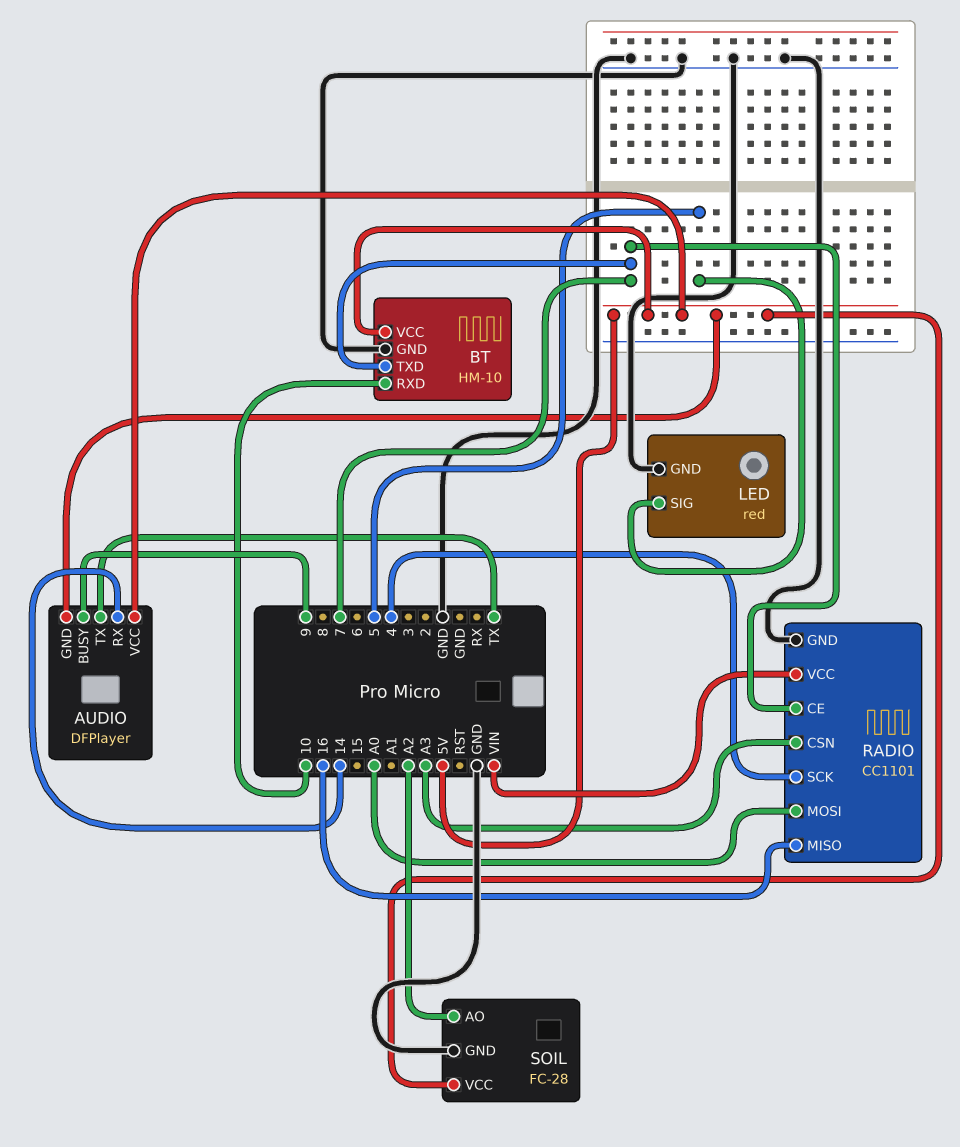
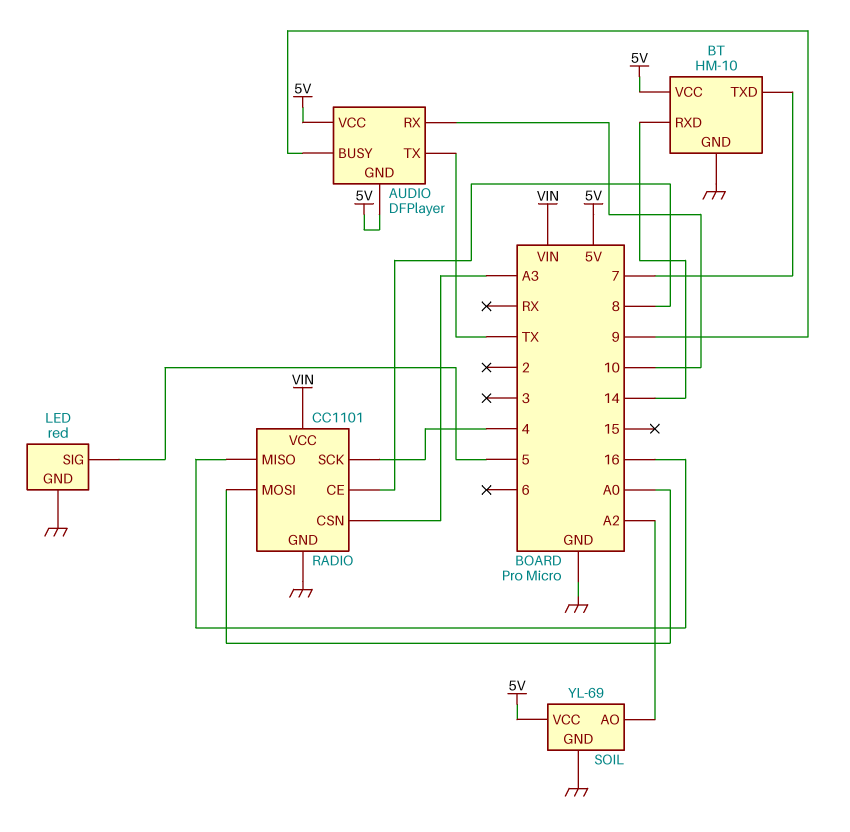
AUDIO pin RX: 14 -> 10
BT pin RXD: 10 -> 14
RADIO pin CE: 7 -> 8
SOIL: FC-28 -> YL-69

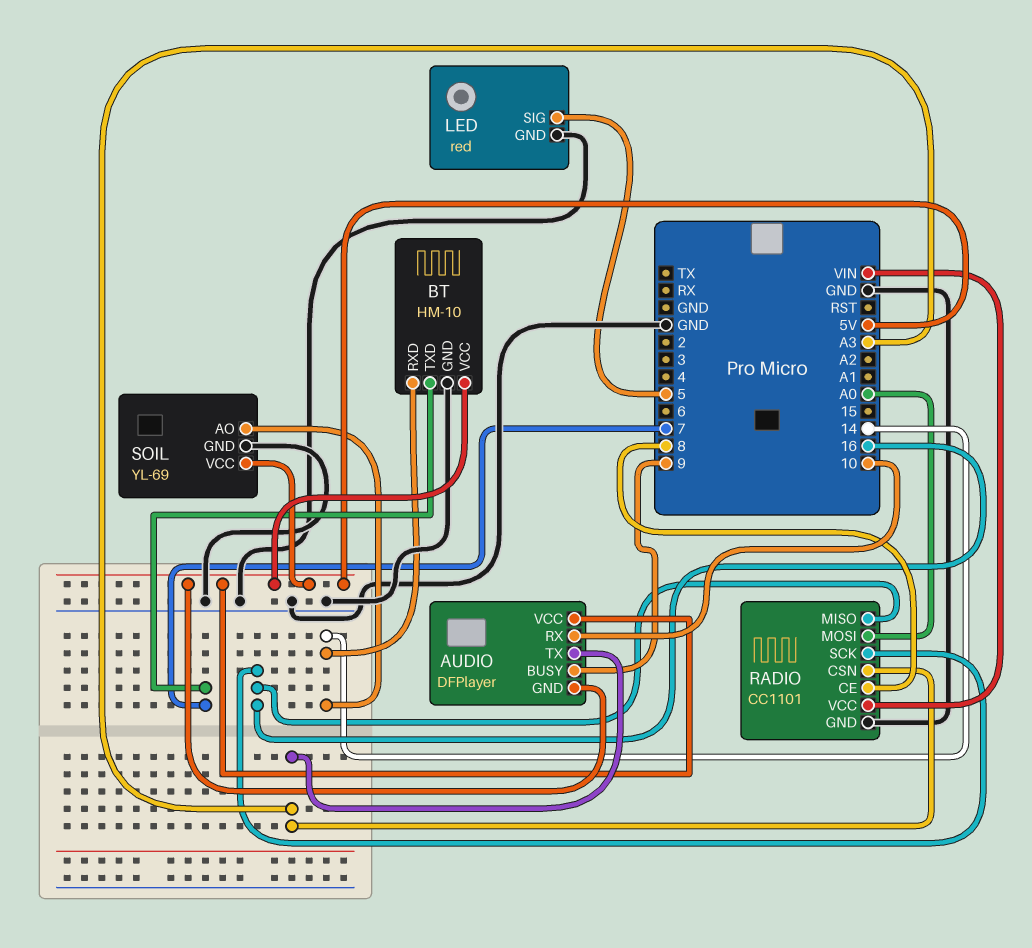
AUDIO pin TX: TX -> A3
RADIO pin SCK: 4 -> 16
SOIL pin AO: A2 -> 14

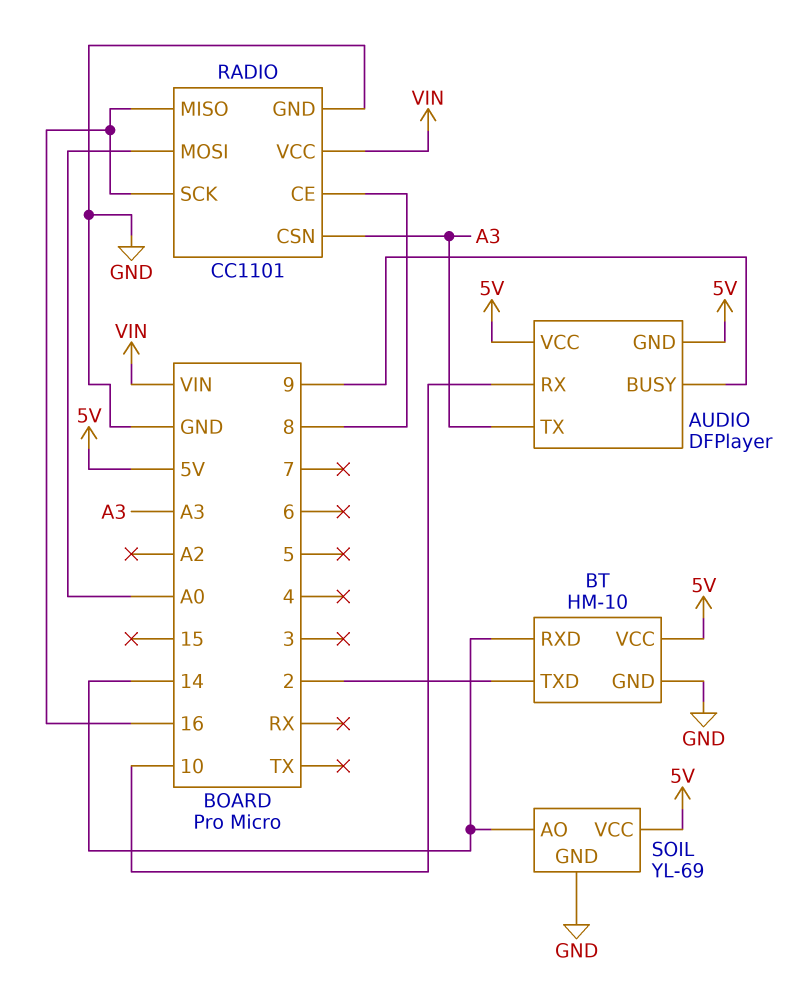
BT pin TXD: 7 -> 2
LED: red -> none
LED pin GND: GND -> none
LED pin SIG: 5 -> none

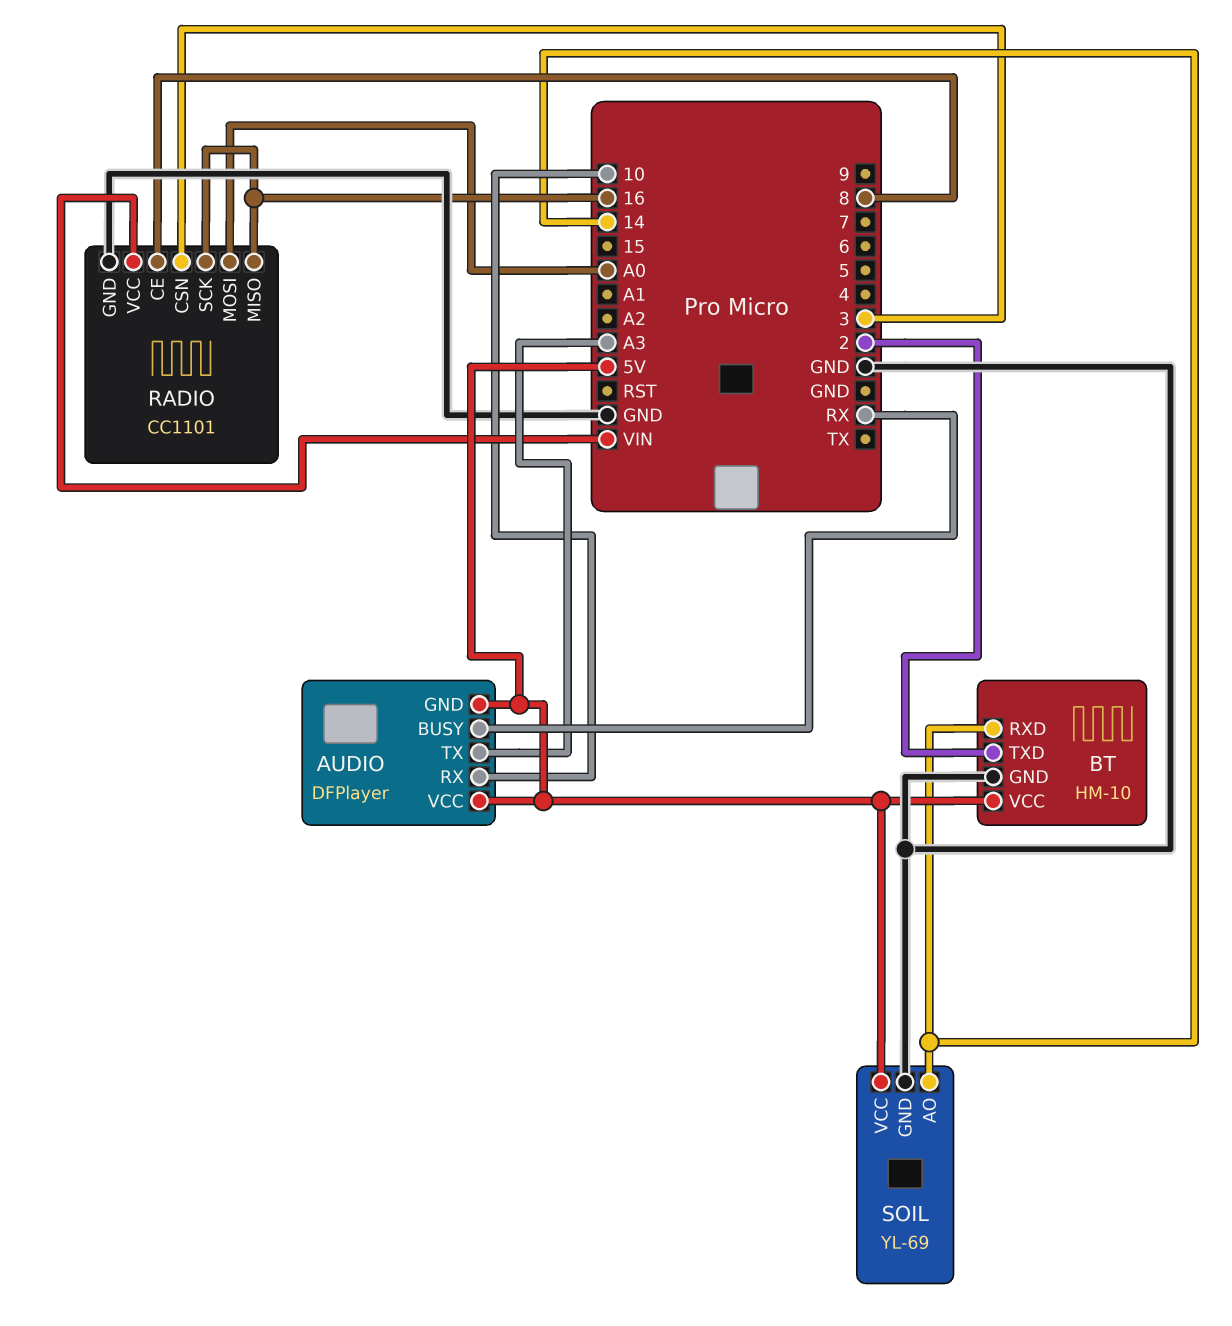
AUDIO pin BUSY: 9 -> RX
RADIO pin CSN: A3 -> 3

